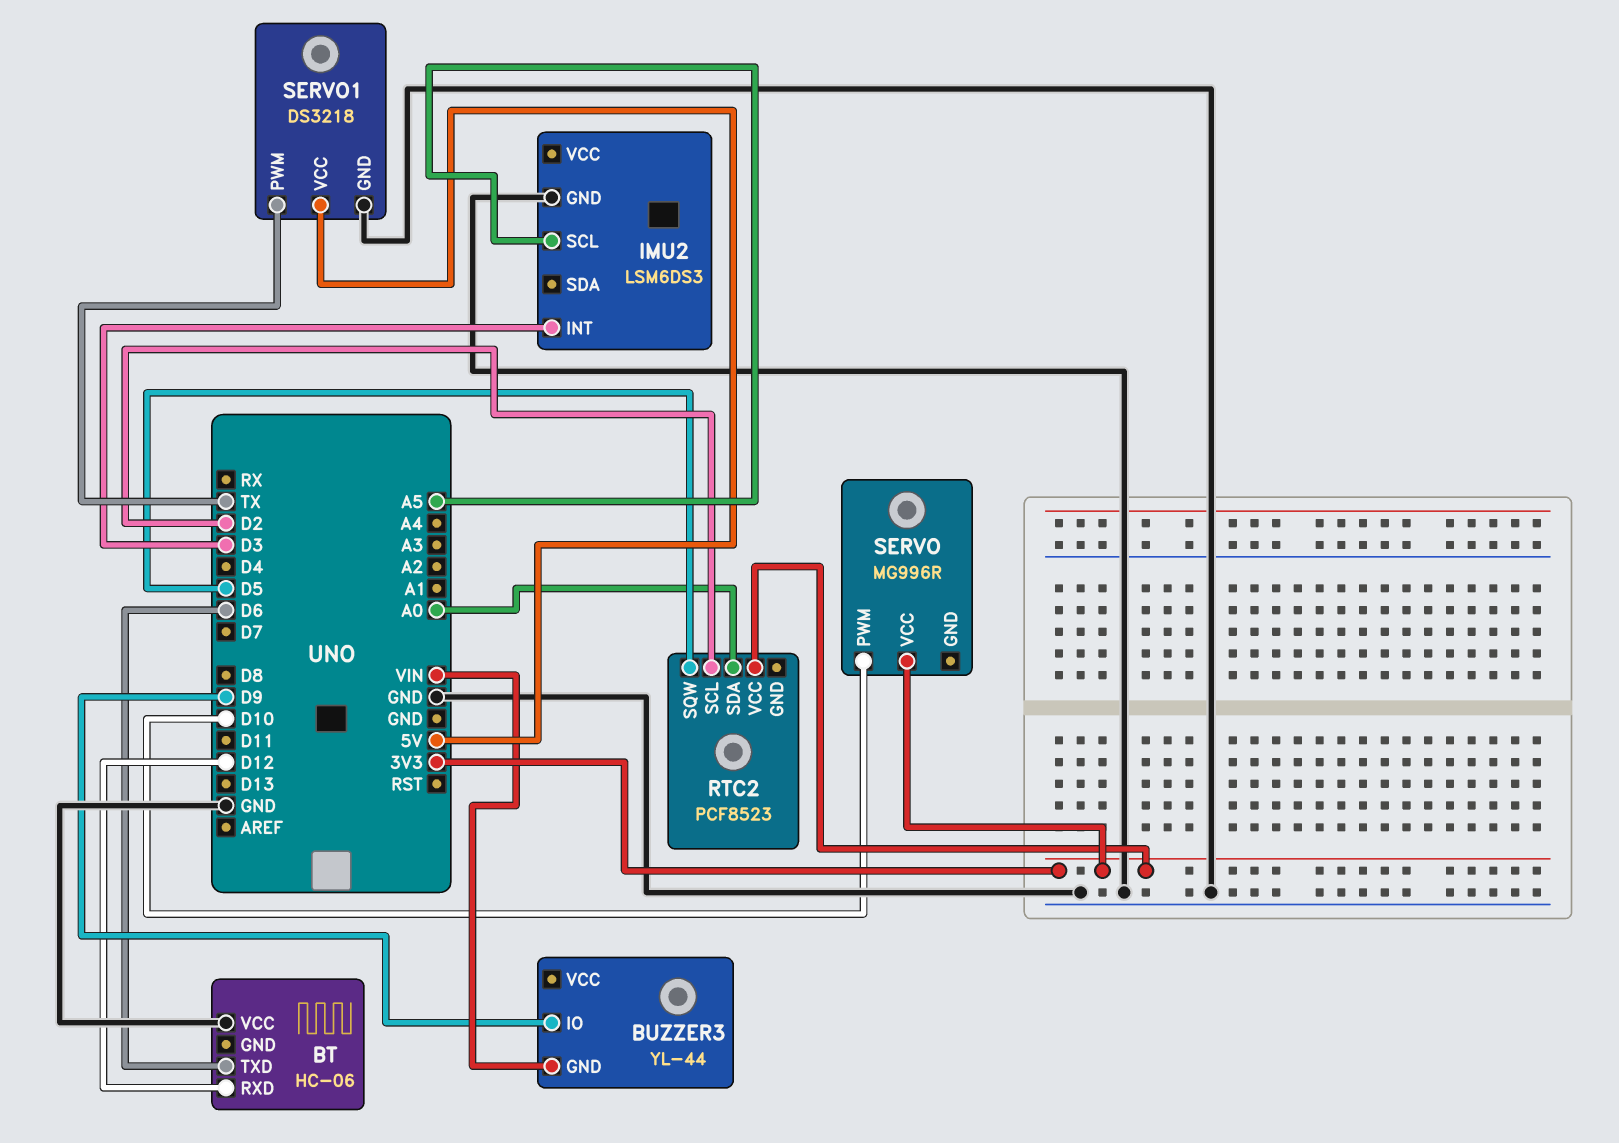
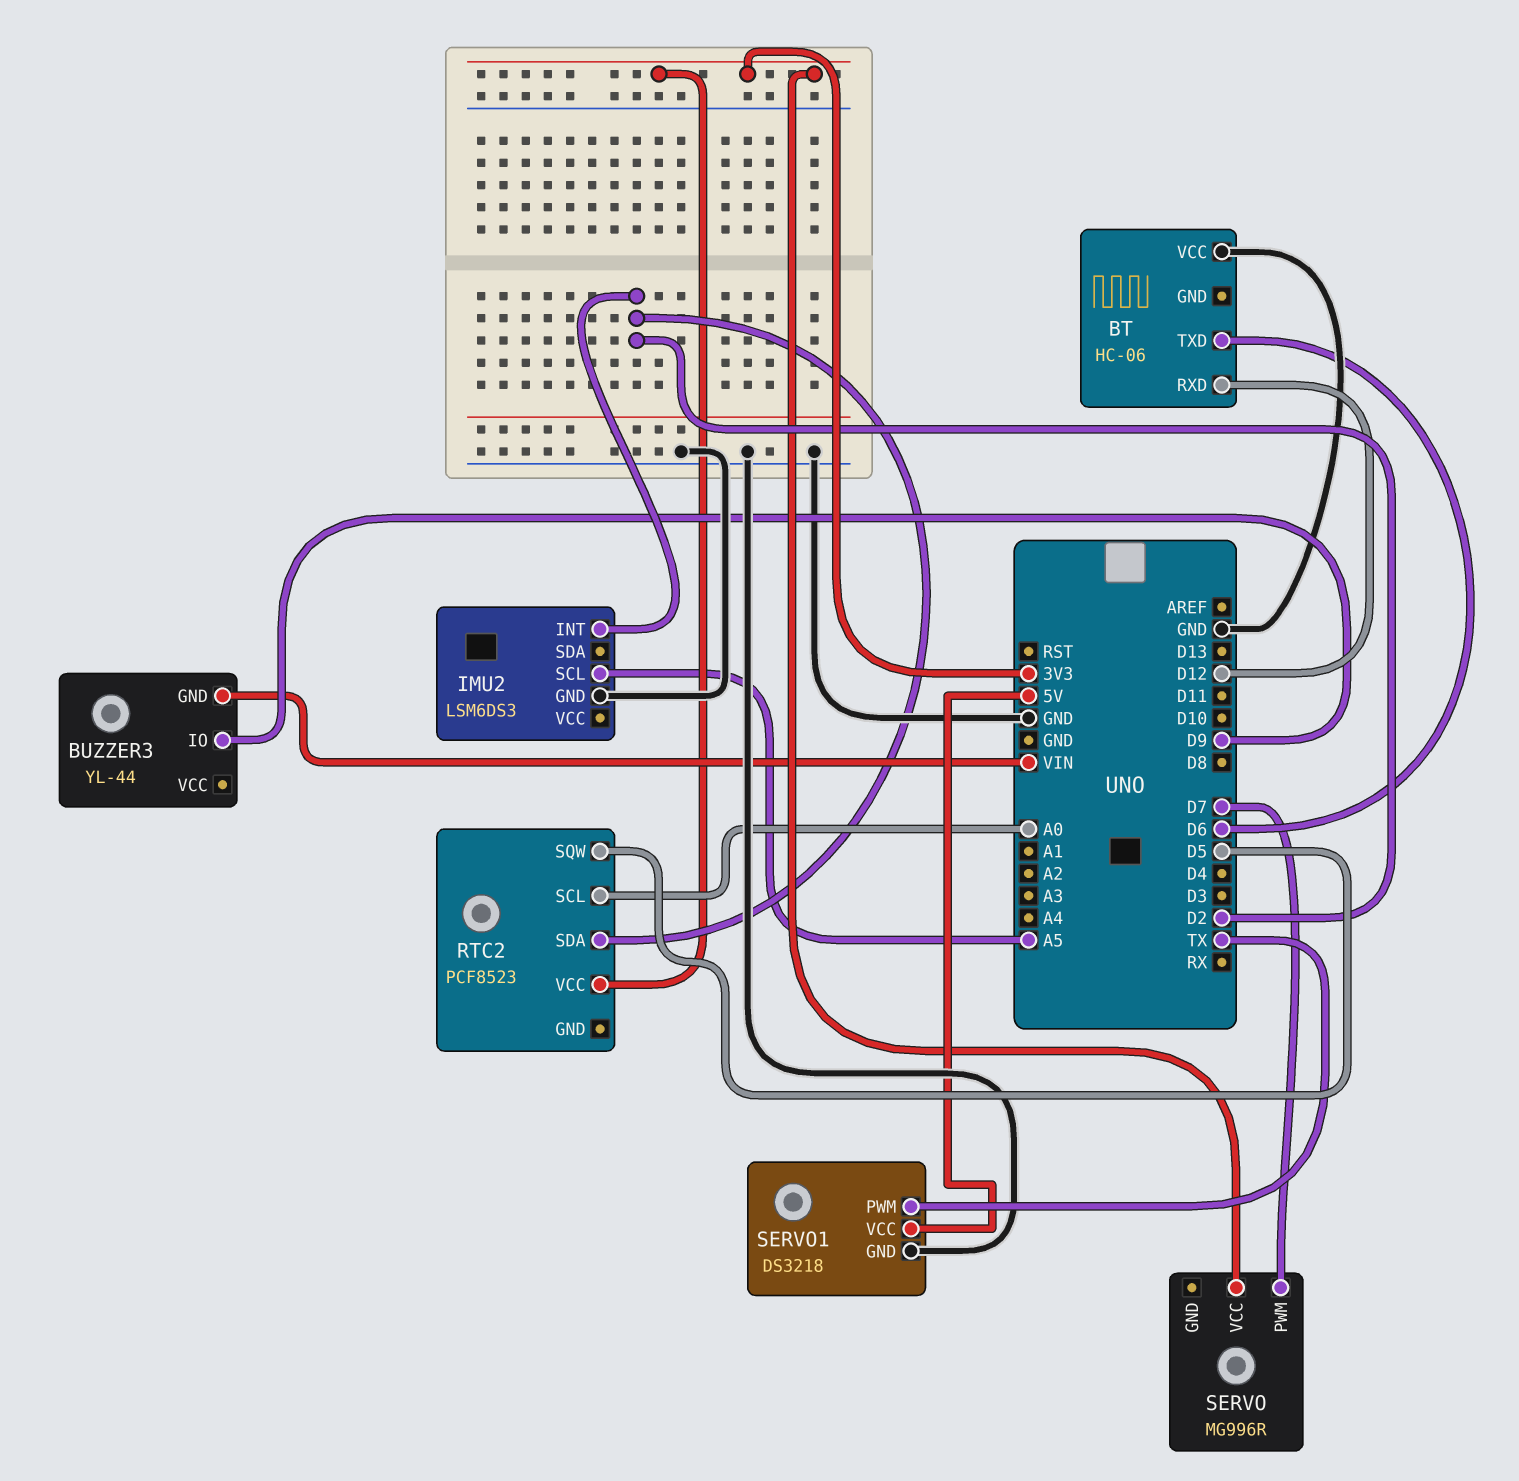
IMU2 pin INT: D3 -> D2
RTC2 pin SCL: D2 -> A0
RTC2 pin SDA: A0 -> D2
SERVO pin PWM: D10 -> D7

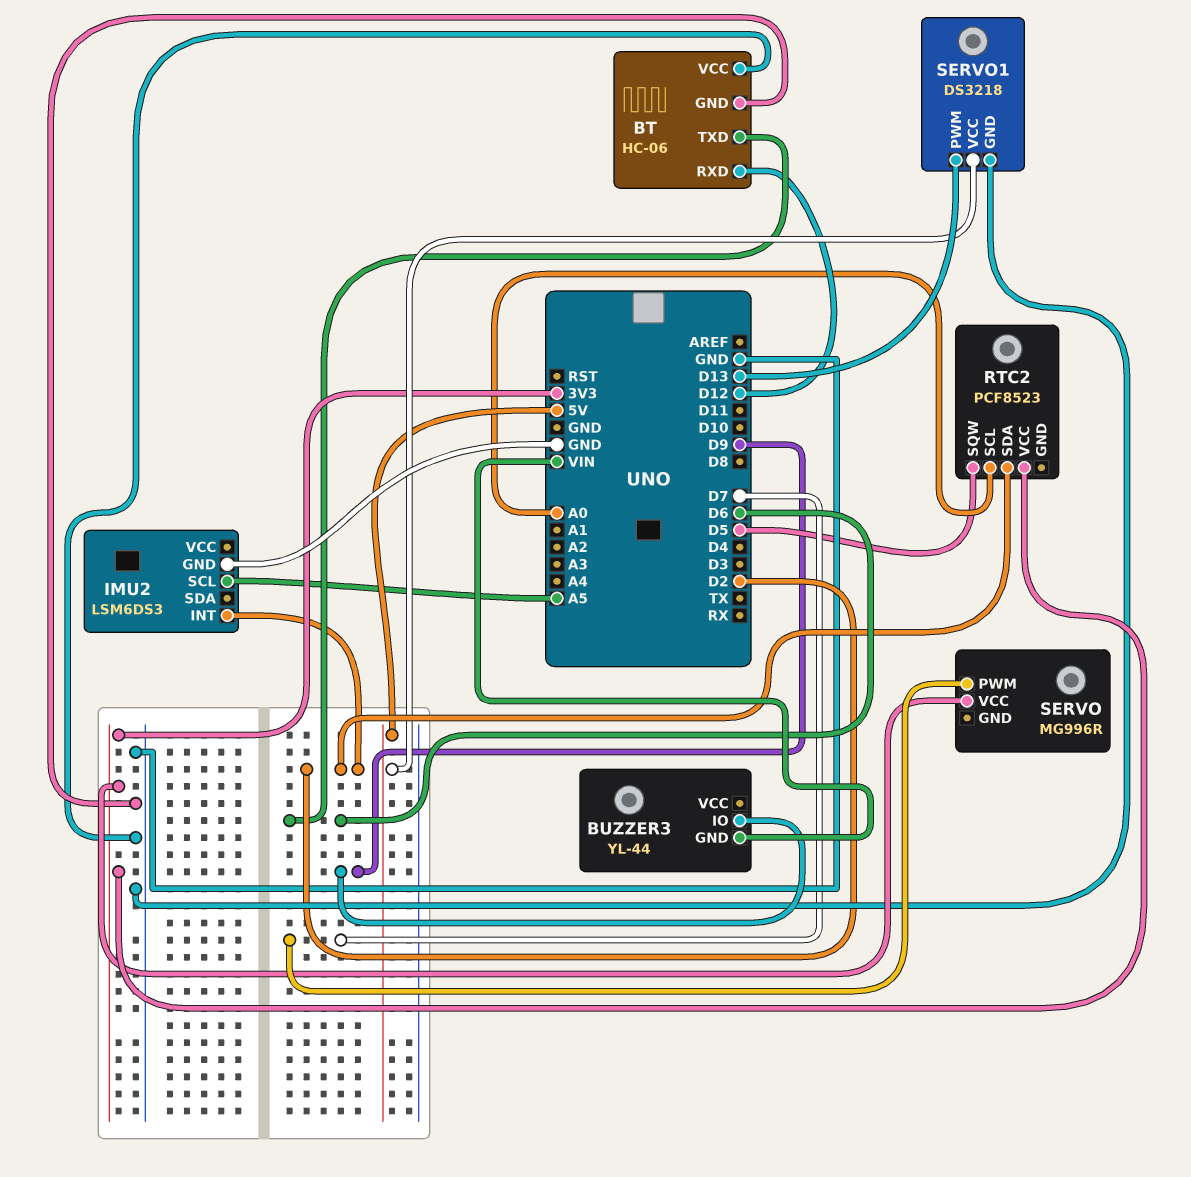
BT pin GND: none -> GND
SERVO1 pin PWM: TX -> D13

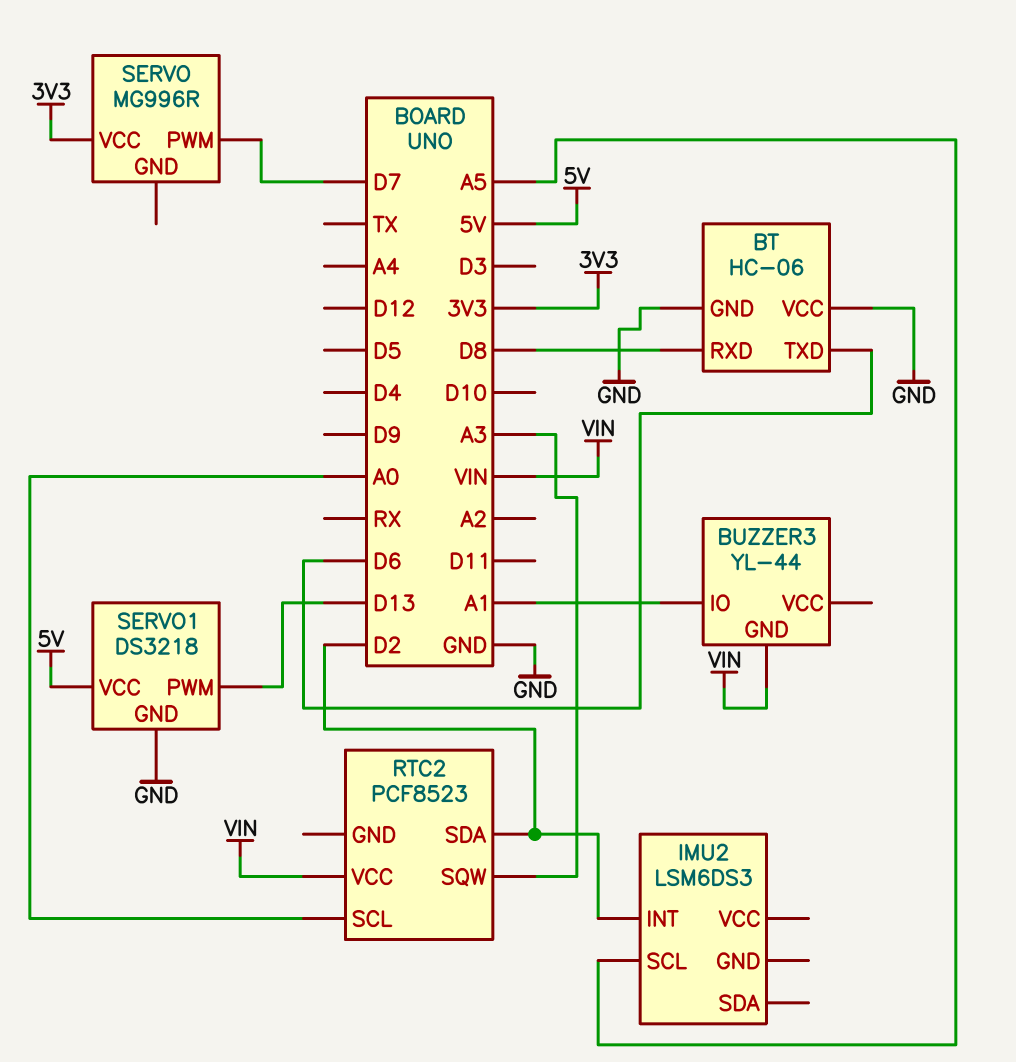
BT pin RXD: D12 -> D8
BUZZER3 pin IO: D9 -> A1
IMU2 pin GND: GND -> none
RTC2 pin SQW: D5 -> A3
RTC2 pin VCC: 3V3 -> VIN

